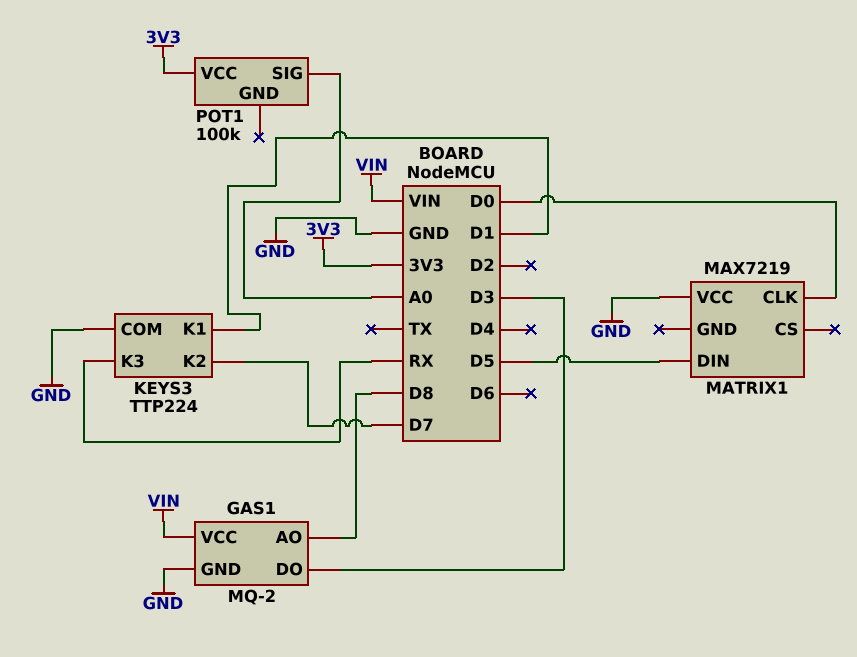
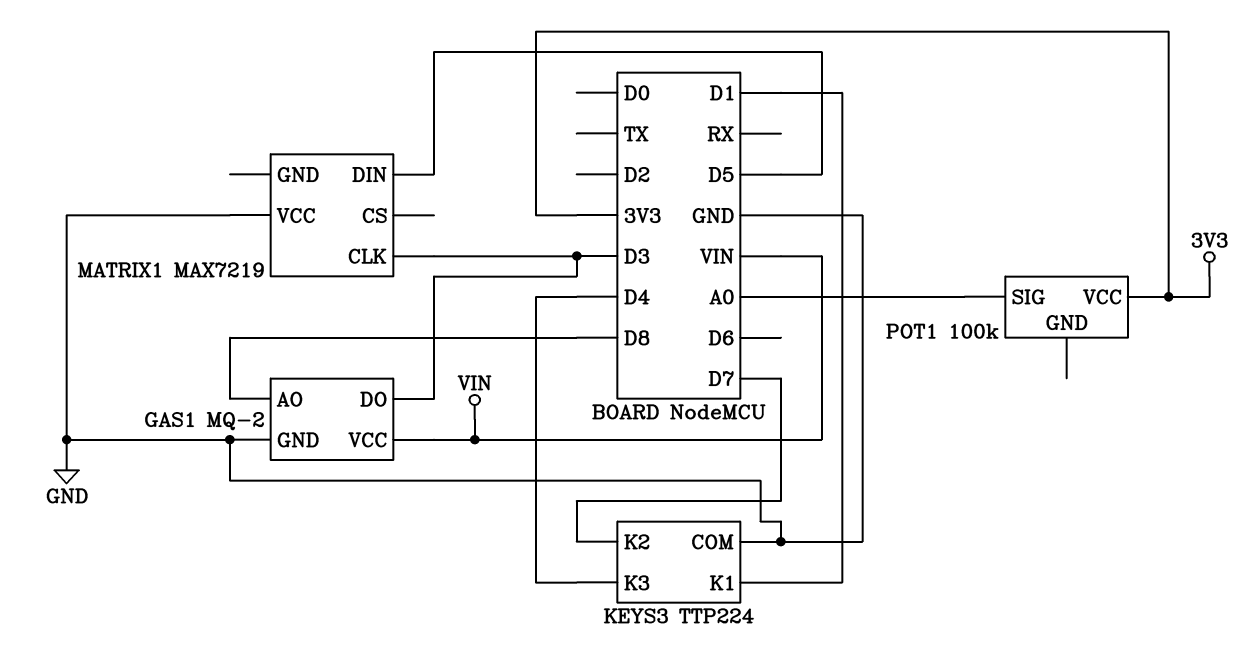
KEYS3 pin K3: RX -> D4
MATRIX1 pin CLK: D0 -> D3

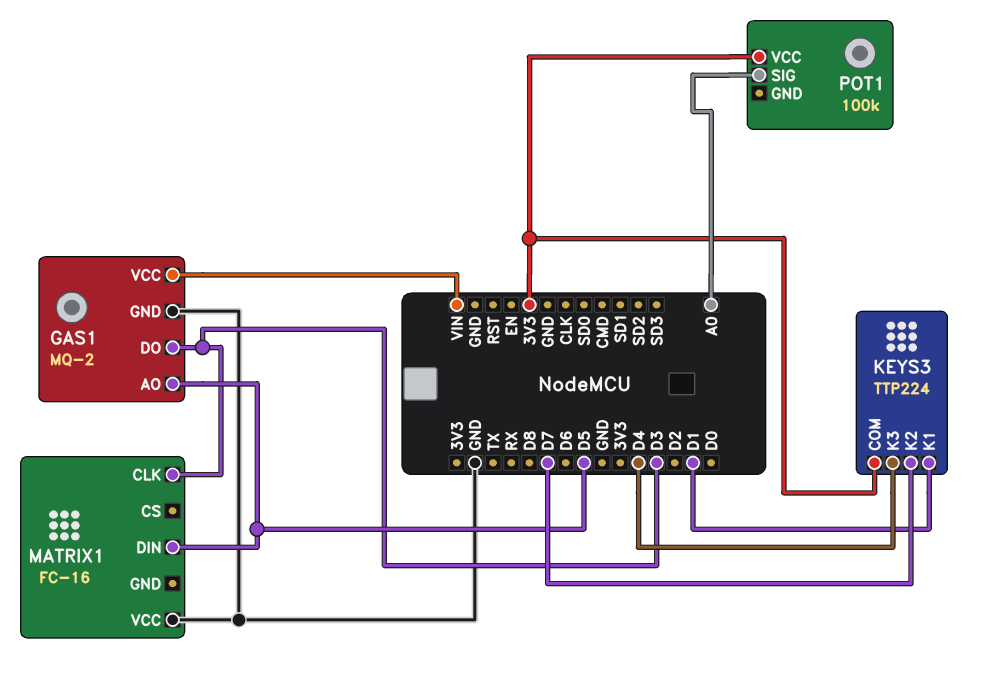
GAS1 pin AO: D8 -> D5
KEYS3 pin COM: GND -> 3V3
MATRIX1: MAX7219 -> FC-16

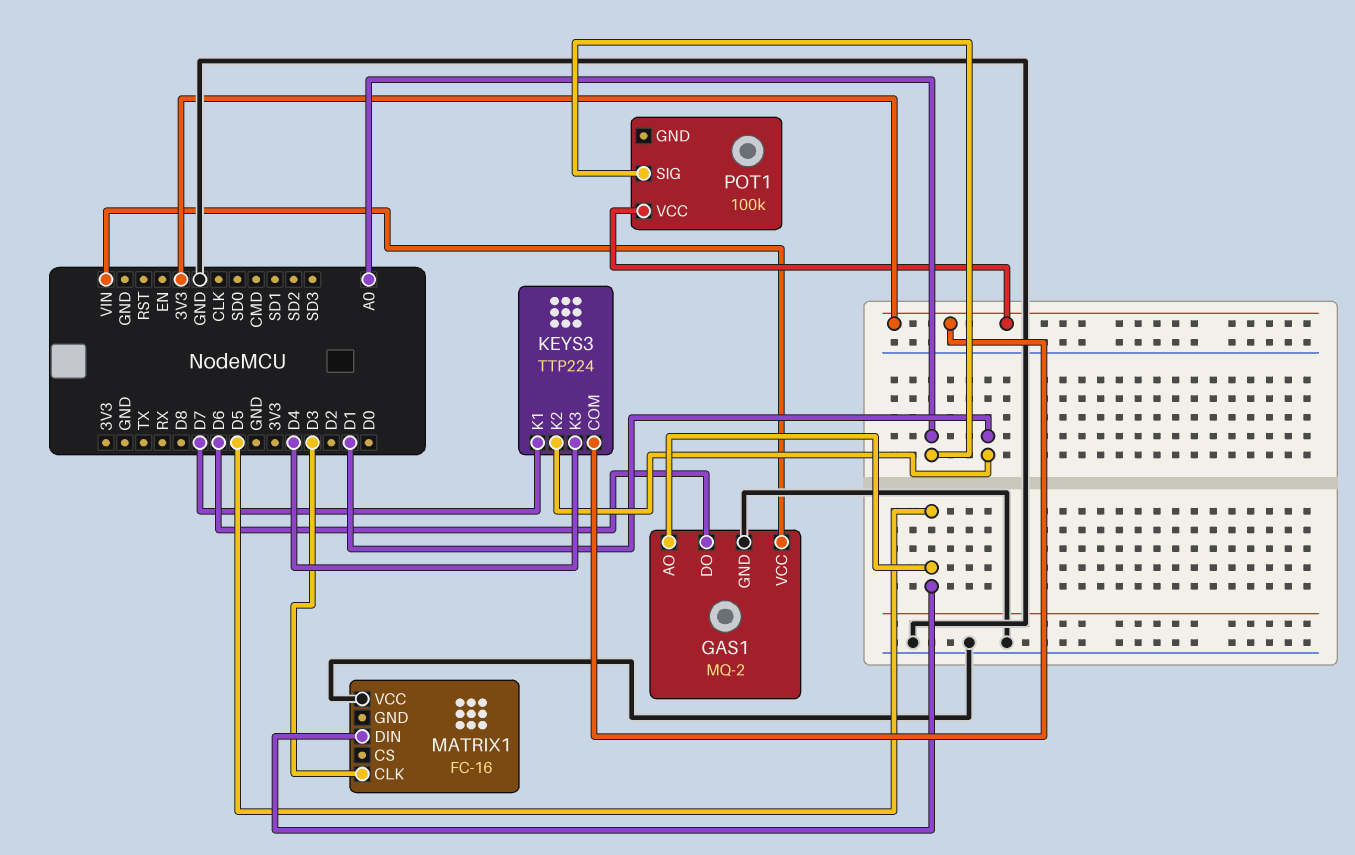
GAS1 pin DO: D3 -> D6
KEYS3 pin K1: D1 -> D7
KEYS3 pin K2: D7 -> D1

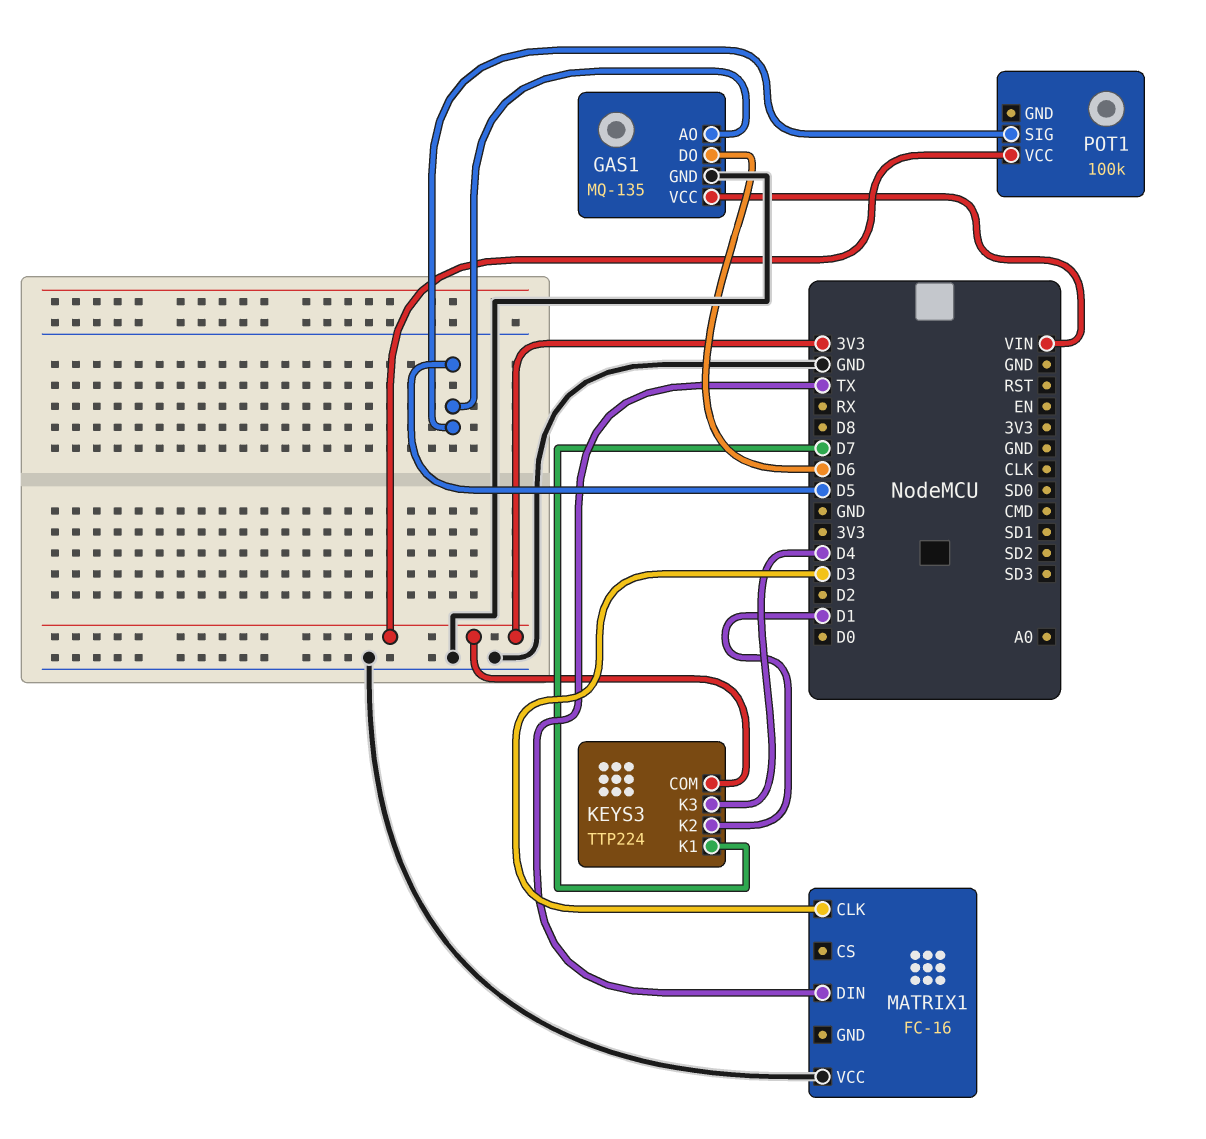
GAS1: MQ-2 -> MQ-135
MATRIX1 pin DIN: D5 -> TX
POT1 pin SIG: A0 -> D5

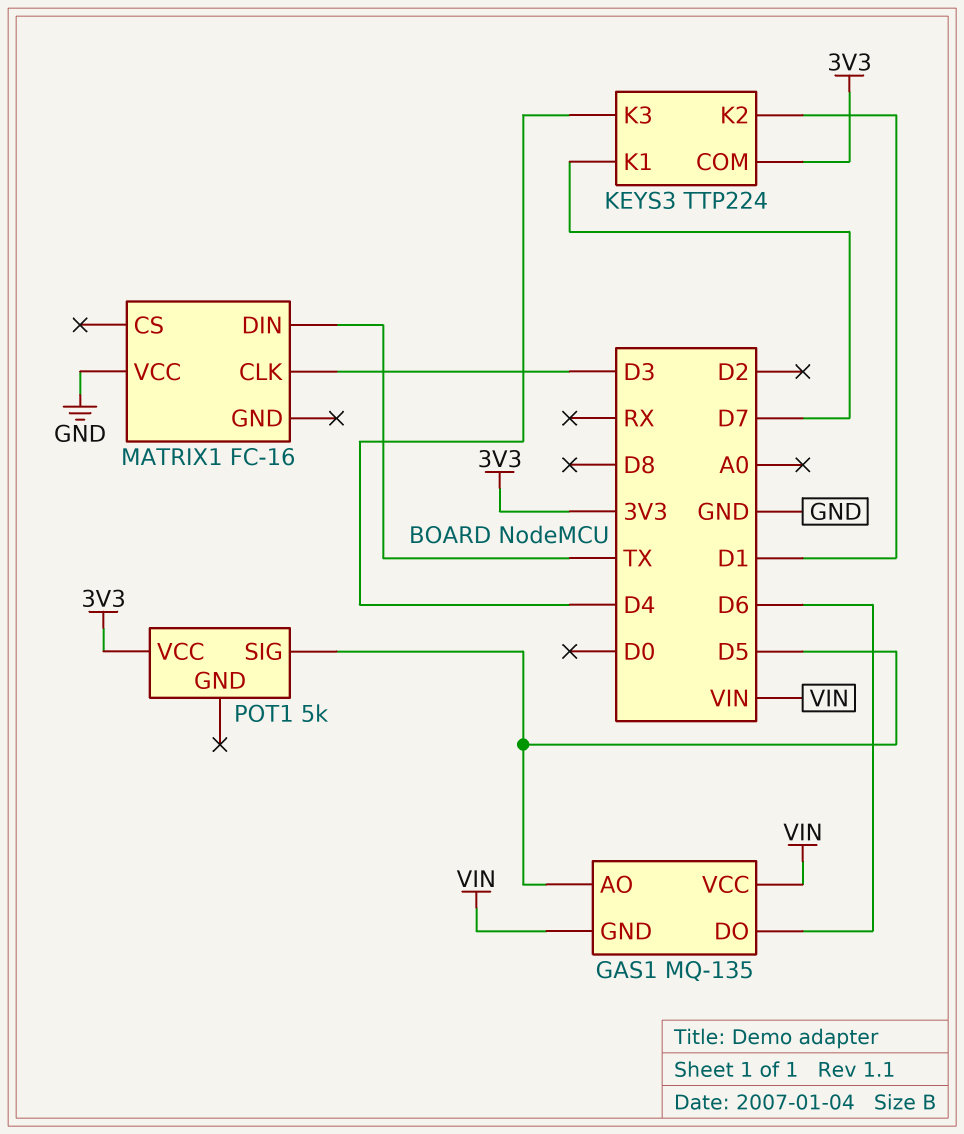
GAS1 pin GND: GND -> VIN
POT1: 100k -> 5k

